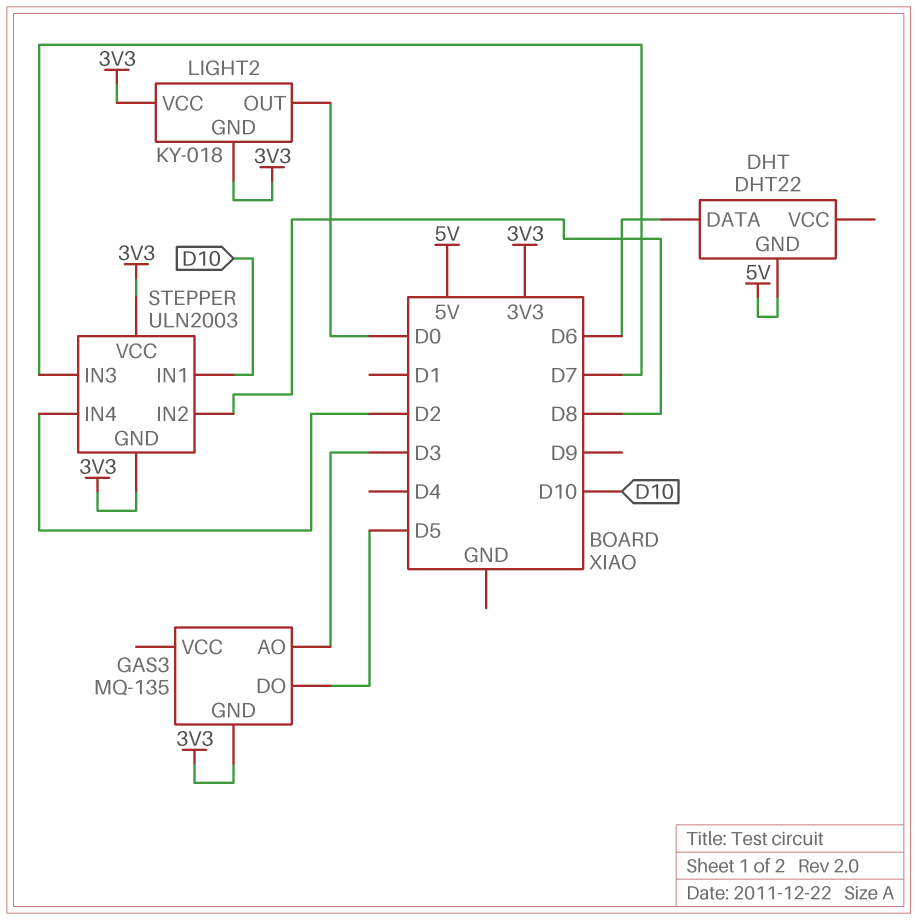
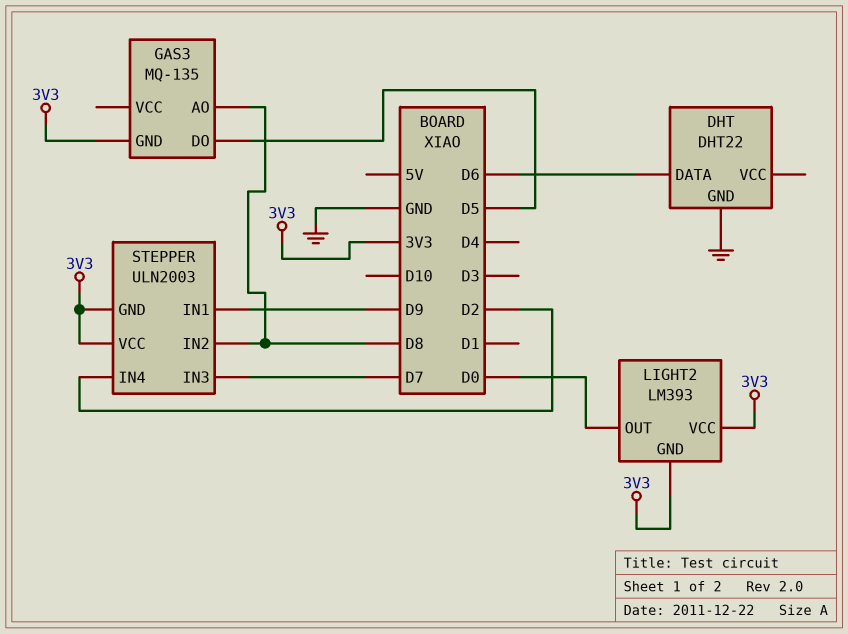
DHT pin GND: 5V -> GND
GAS3 pin AO: D3 -> D8
LIGHT2: KY-018 -> LM393
STEPPER pin IN1: D10 -> D9

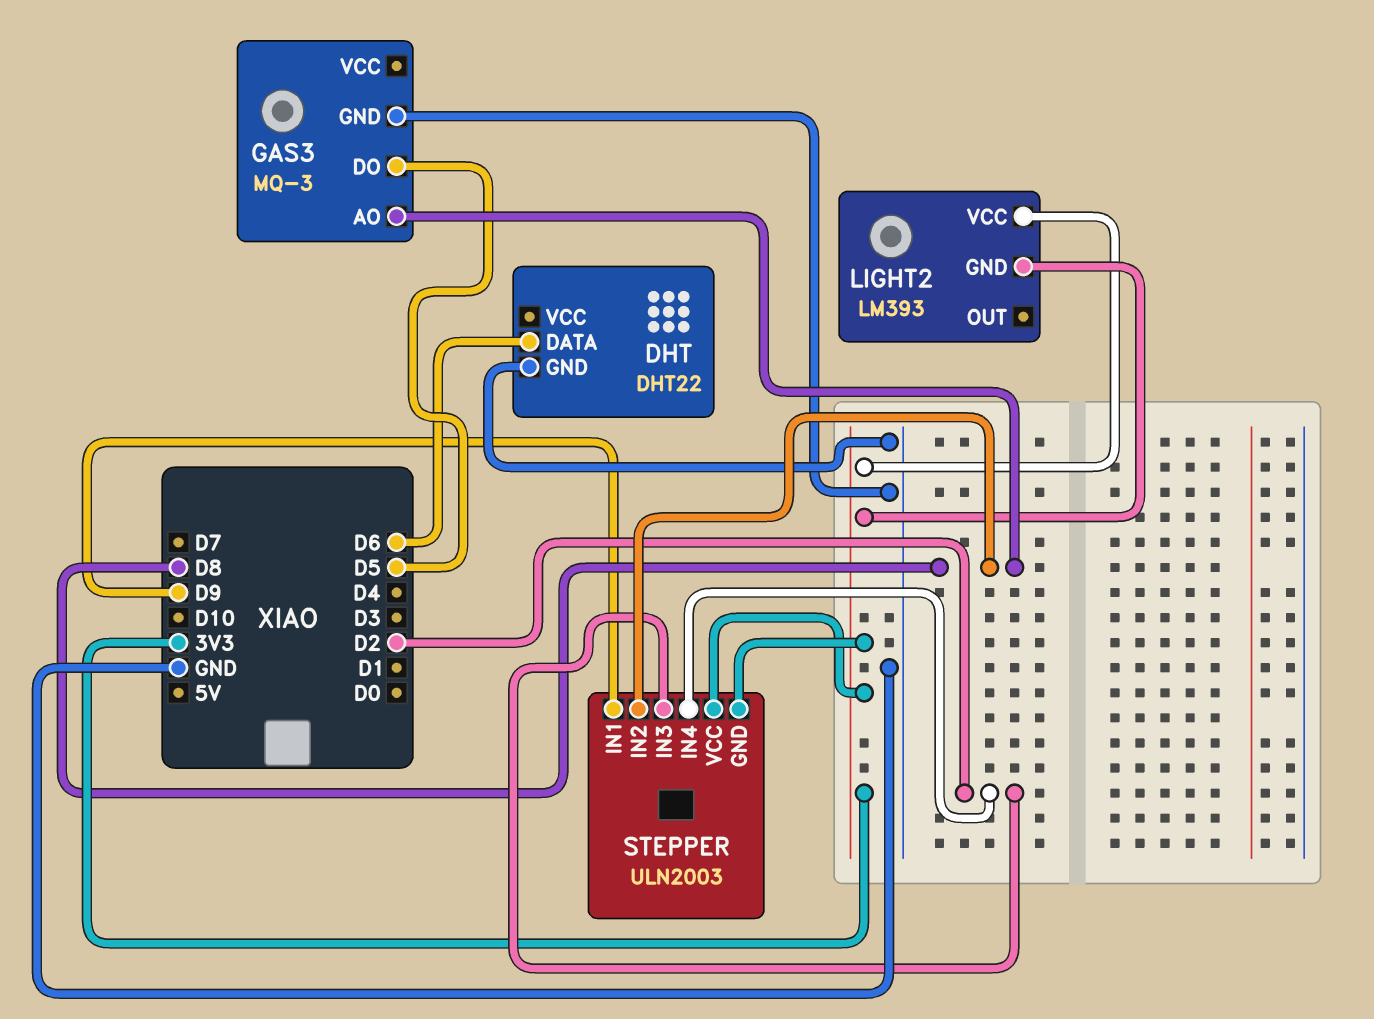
GAS3: MQ-135 -> MQ-3
GAS3 pin GND: 3V3 -> GND
LIGHT2 pin OUT: D0 -> none
STEPPER pin IN3: D7 -> D2

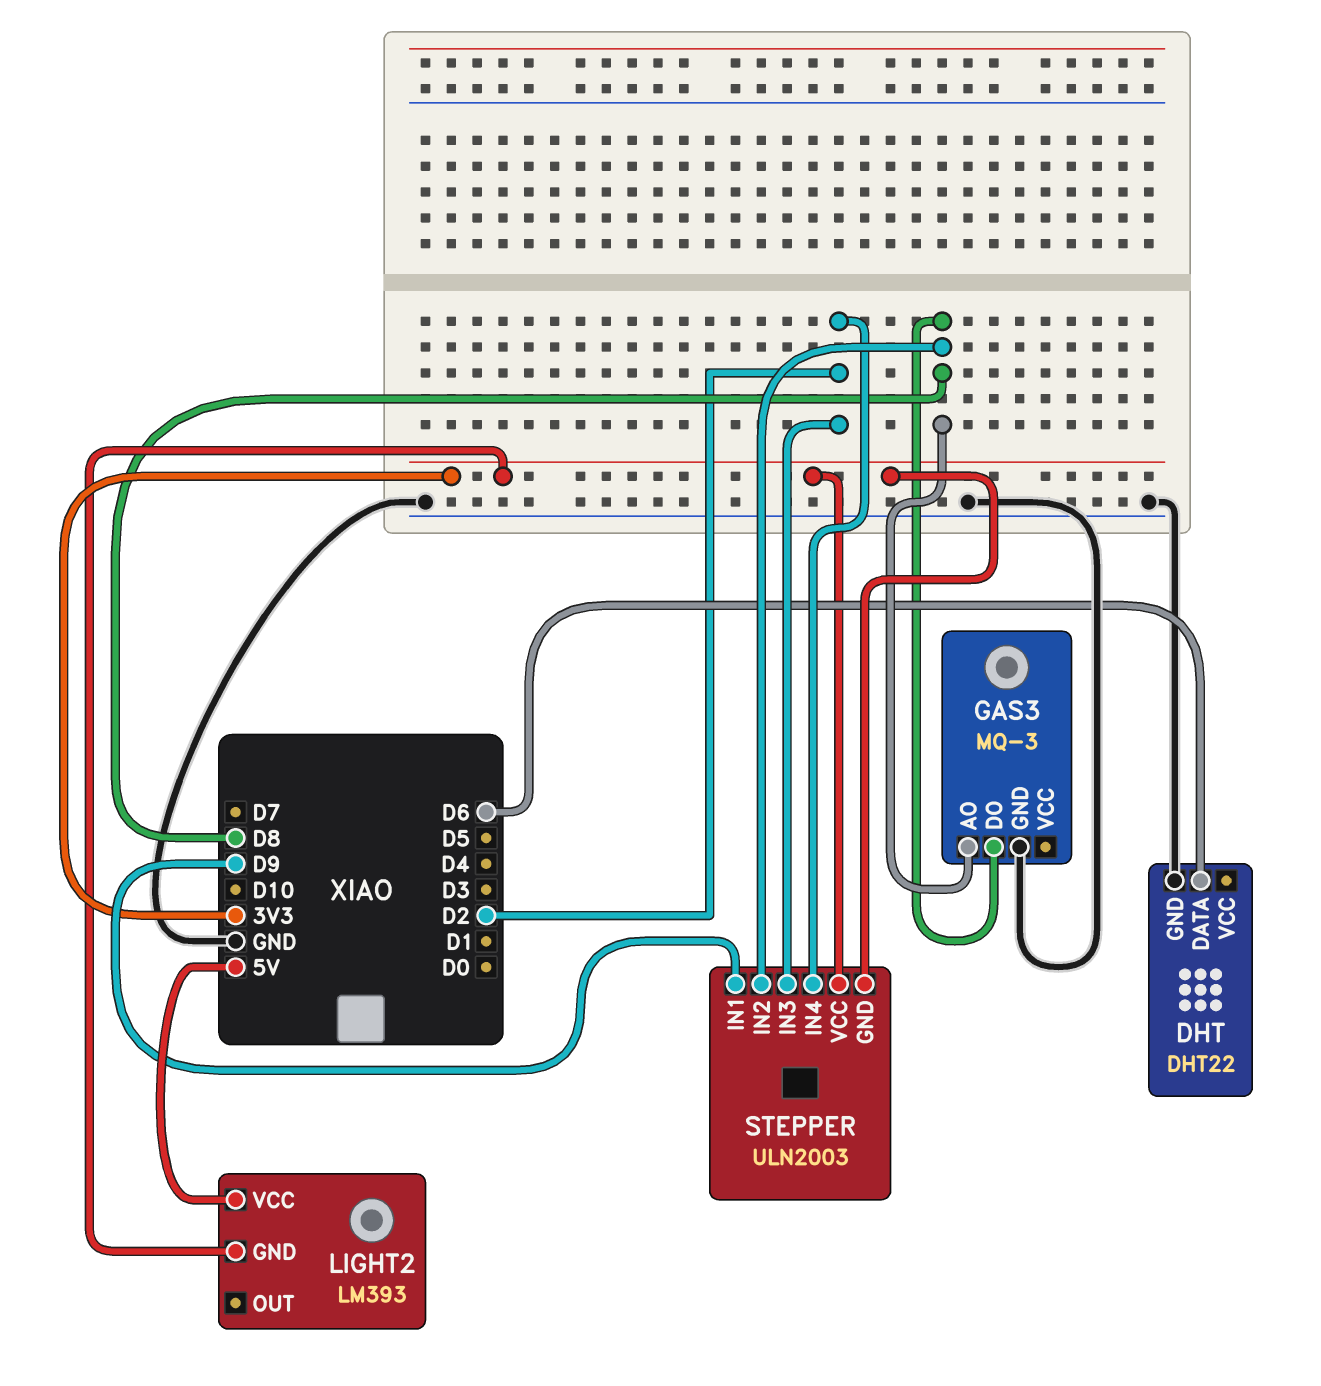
GAS3 pin DO: D5 -> D8
LIGHT2 pin VCC: 3V3 -> 5V

